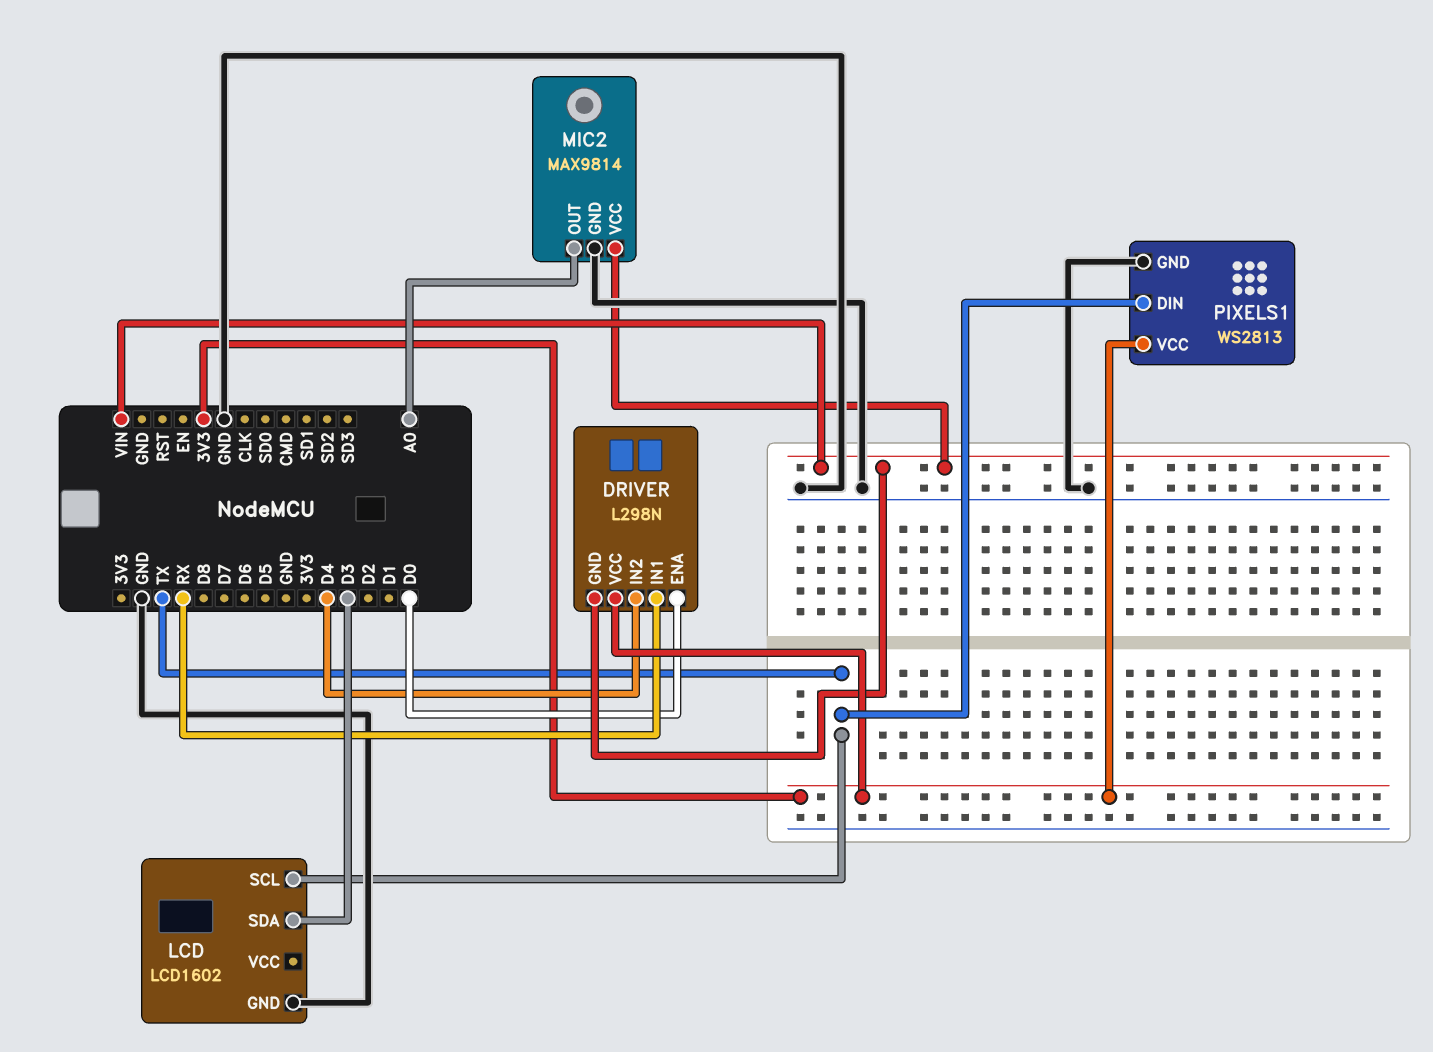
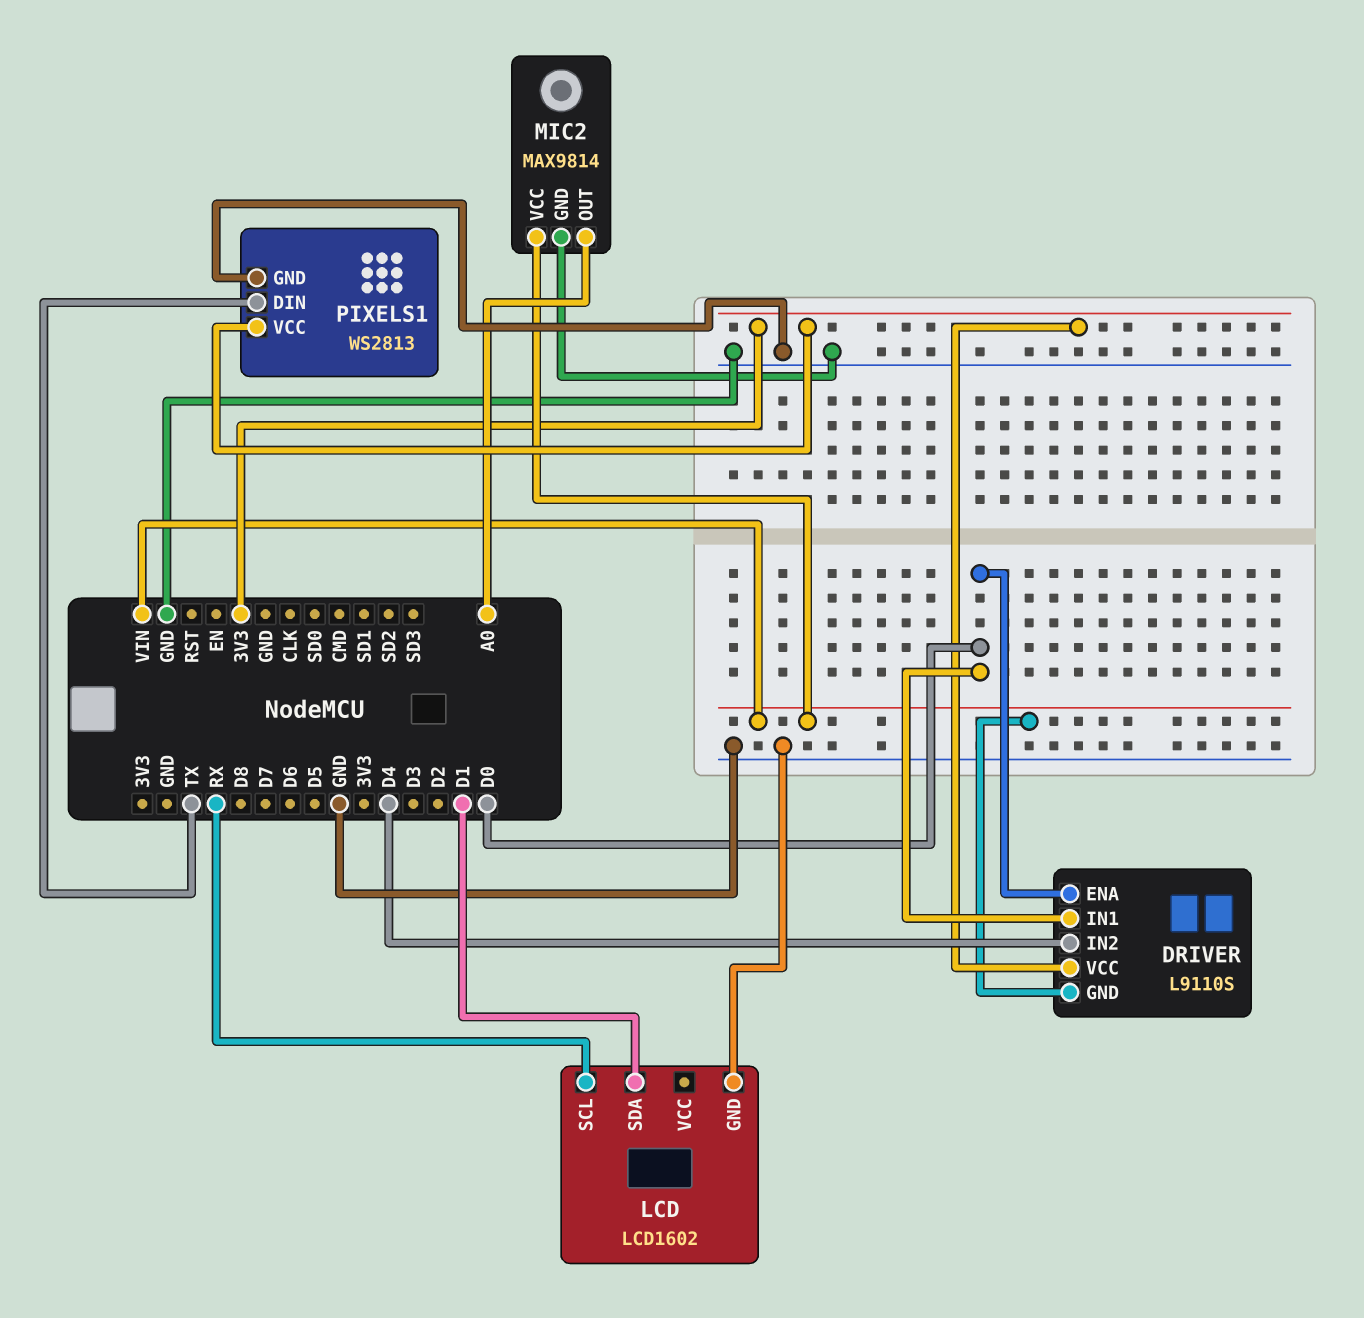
DRIVER: L298N -> L9110S
DRIVER pin IN1: RX -> D0
LCD pin SCL: TX -> RX
LCD pin SDA: D3 -> D1

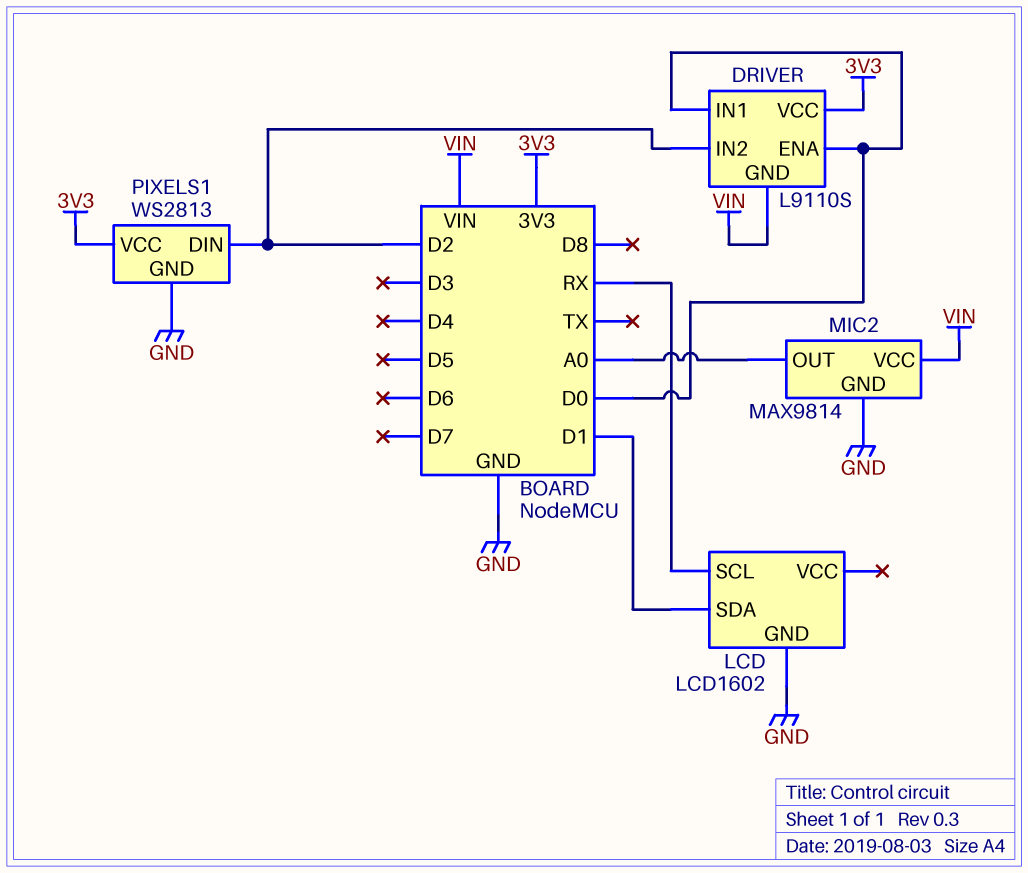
DRIVER pin IN2: D4 -> D2
PIXELS1 pin DIN: TX -> D2

